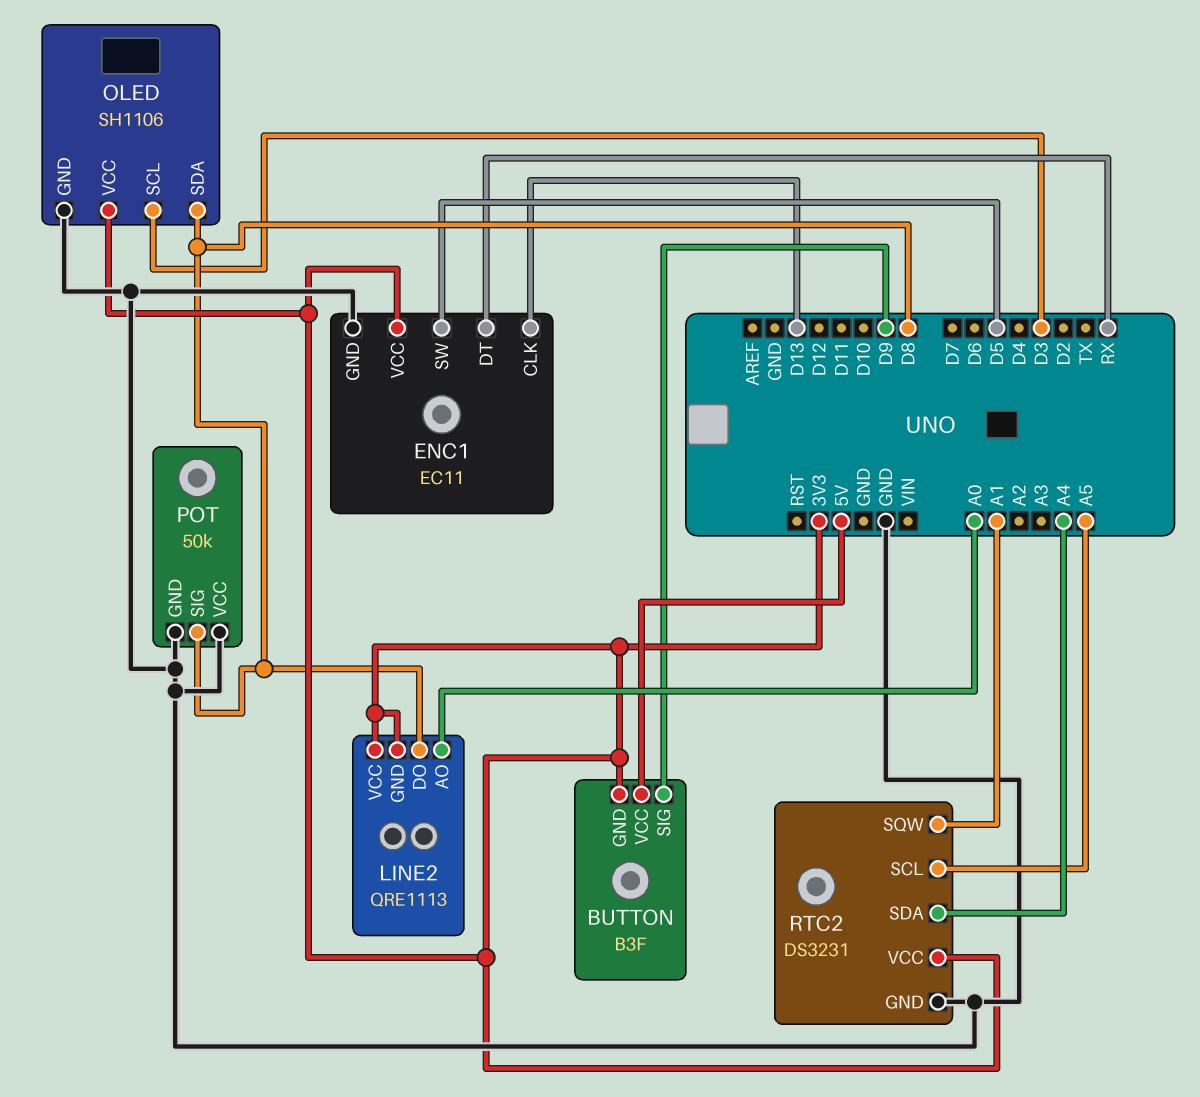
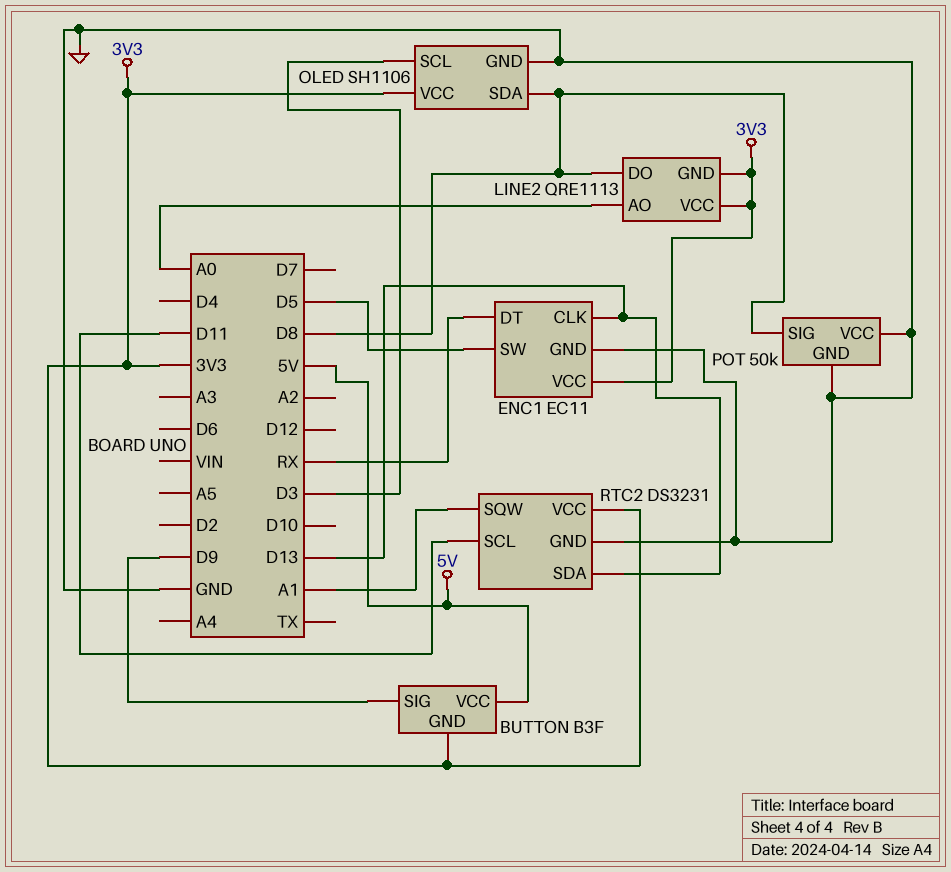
RTC2 pin SCL: A5 -> D11
RTC2 pin SDA: A4 -> D13

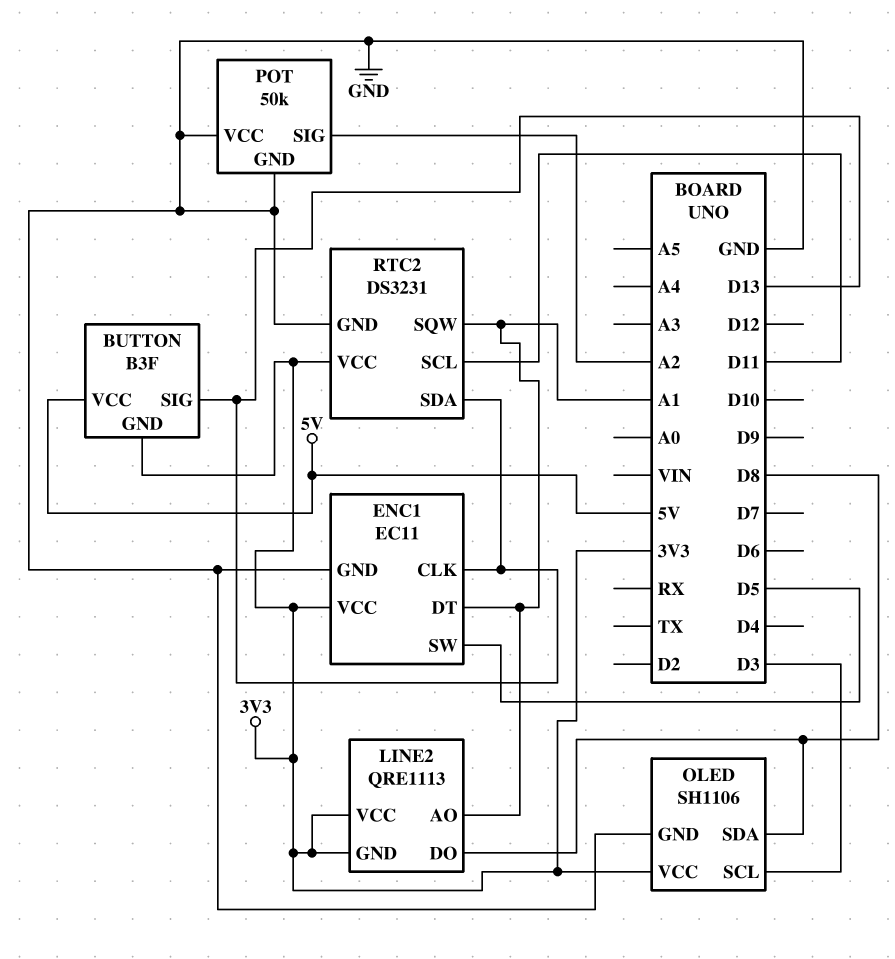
BUTTON pin SIG: D9 -> D13
ENC1 pin DT: RX -> A1
LINE2 pin AO: A0 -> A1
POT pin SIG: D8 -> A2

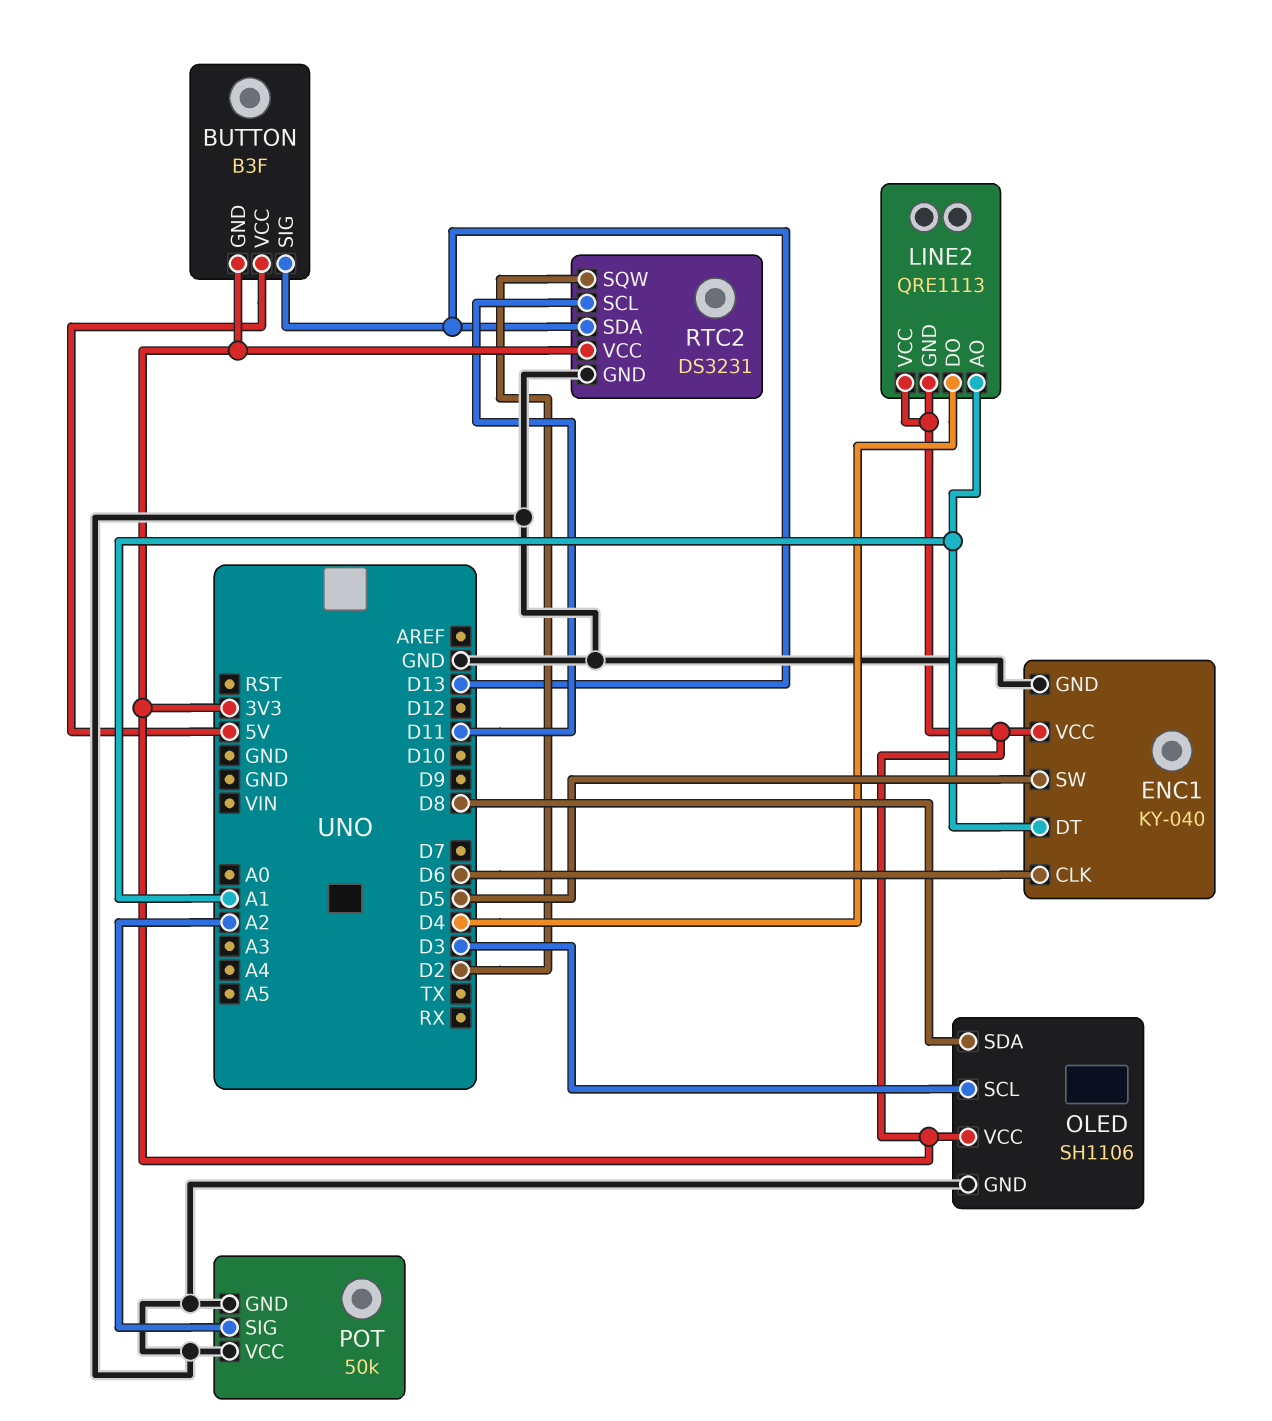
ENC1: EC11 -> KY-040
ENC1 pin CLK: D13 -> D6
LINE2 pin DO: D8 -> D4
RTC2 pin SQW: A1 -> D2

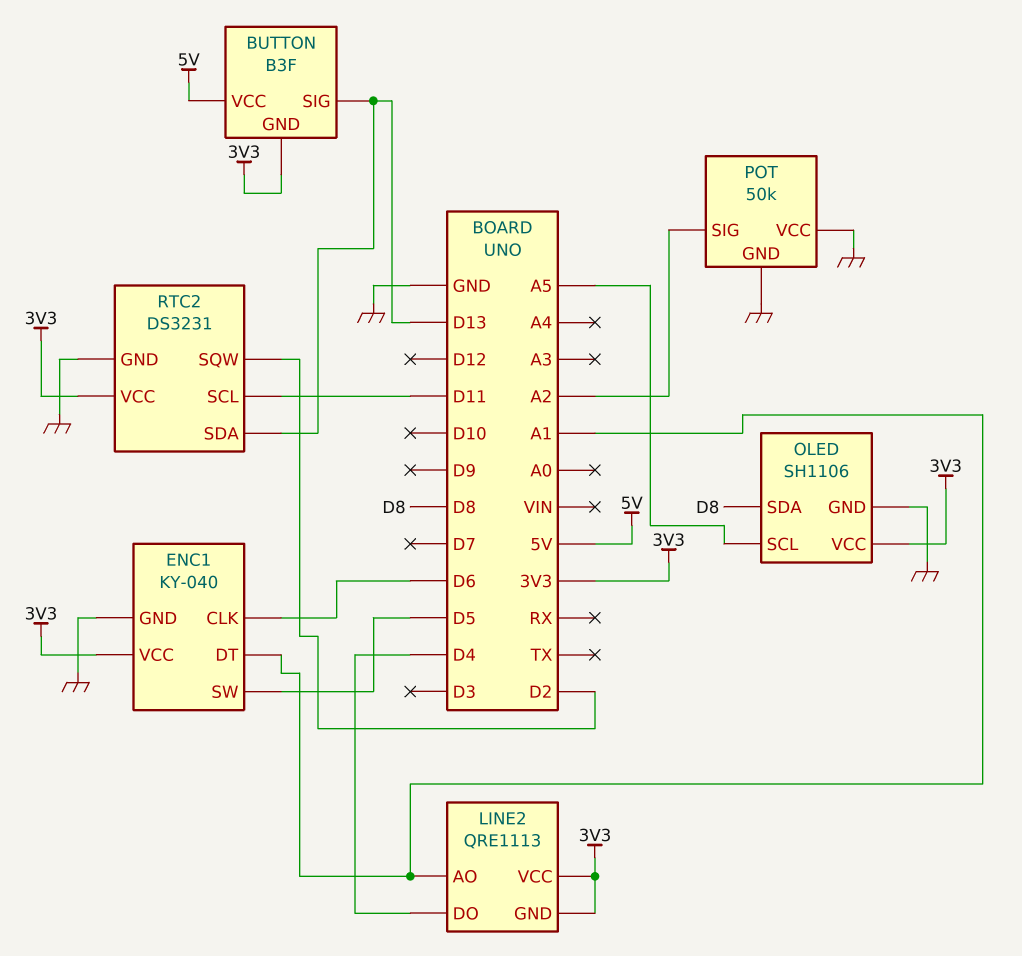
OLED pin SCL: D3 -> A5

